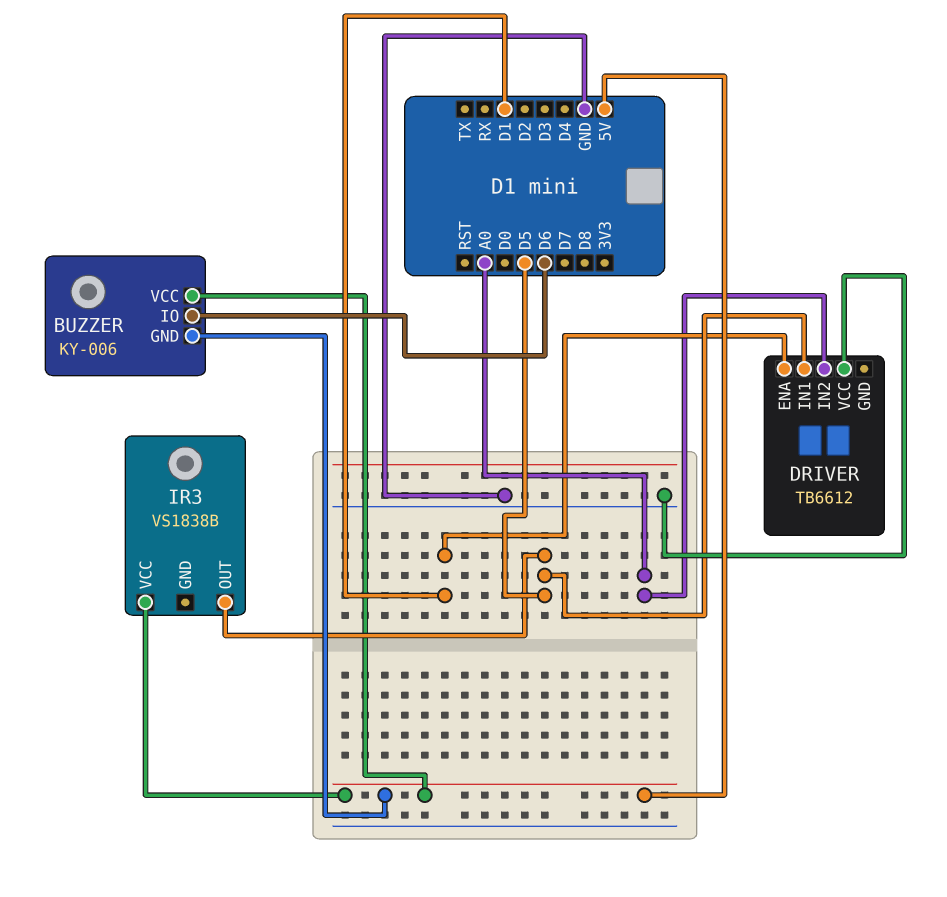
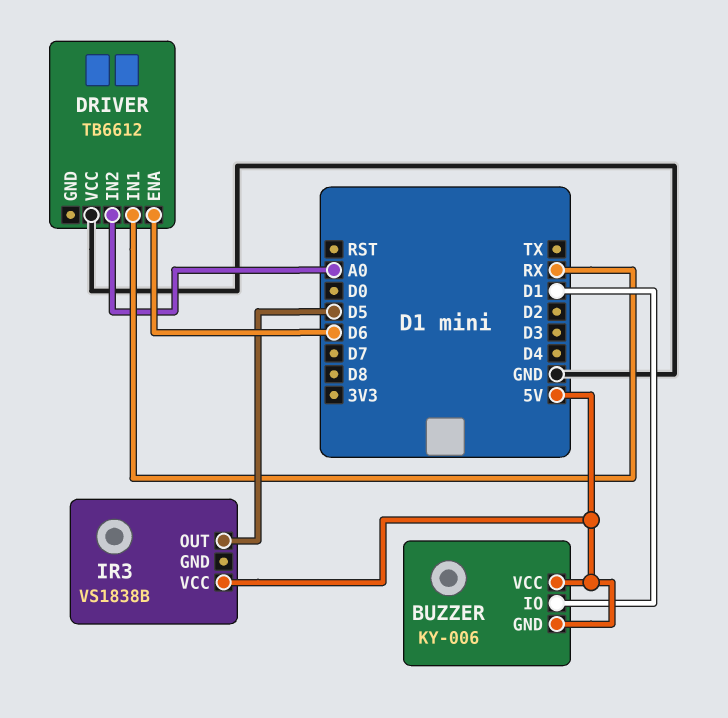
BUZZER pin IO: D6 -> D1
DRIVER pin ENA: D1 -> D6
DRIVER pin IN1: D5 -> RX

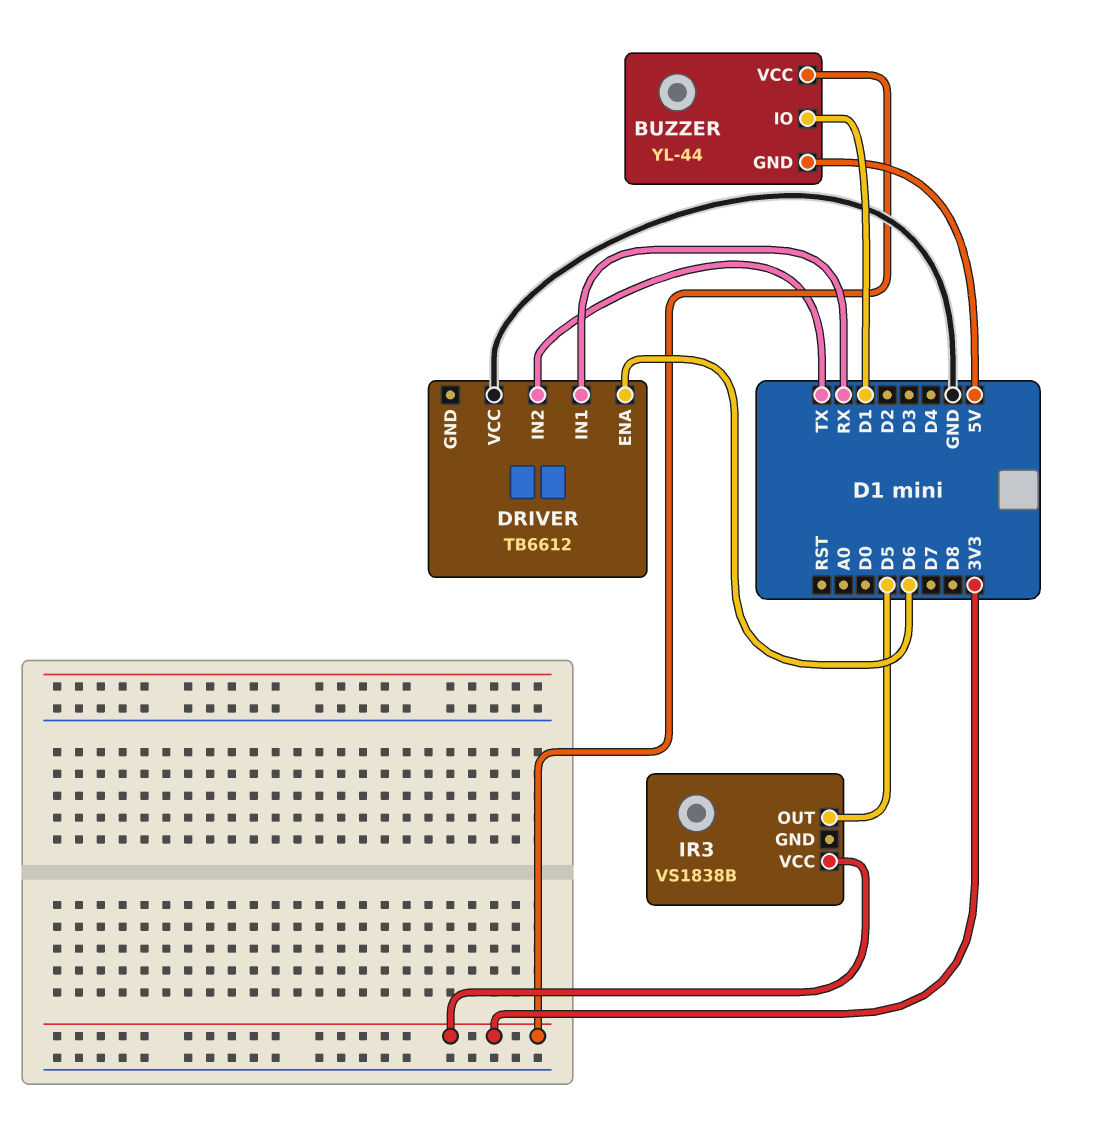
BUZZER: KY-006 -> YL-44
BUZZER pin VCC: 5V -> 3V3
DRIVER pin IN2: A0 -> TX
IR3 pin VCC: 5V -> 3V3

